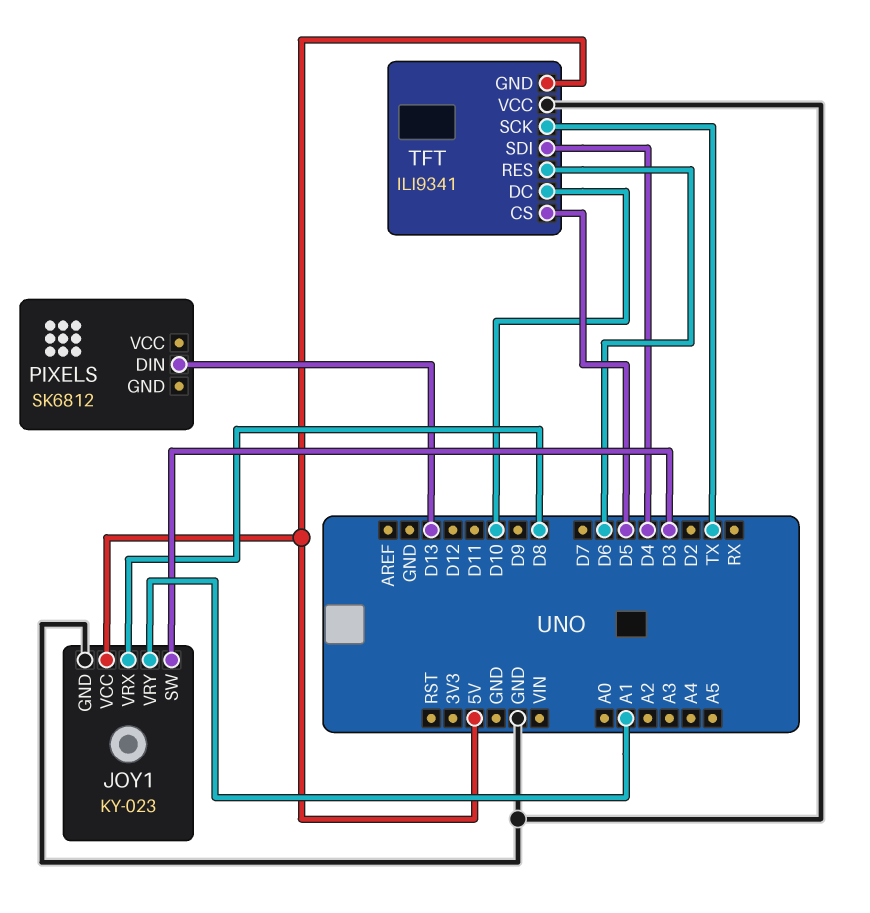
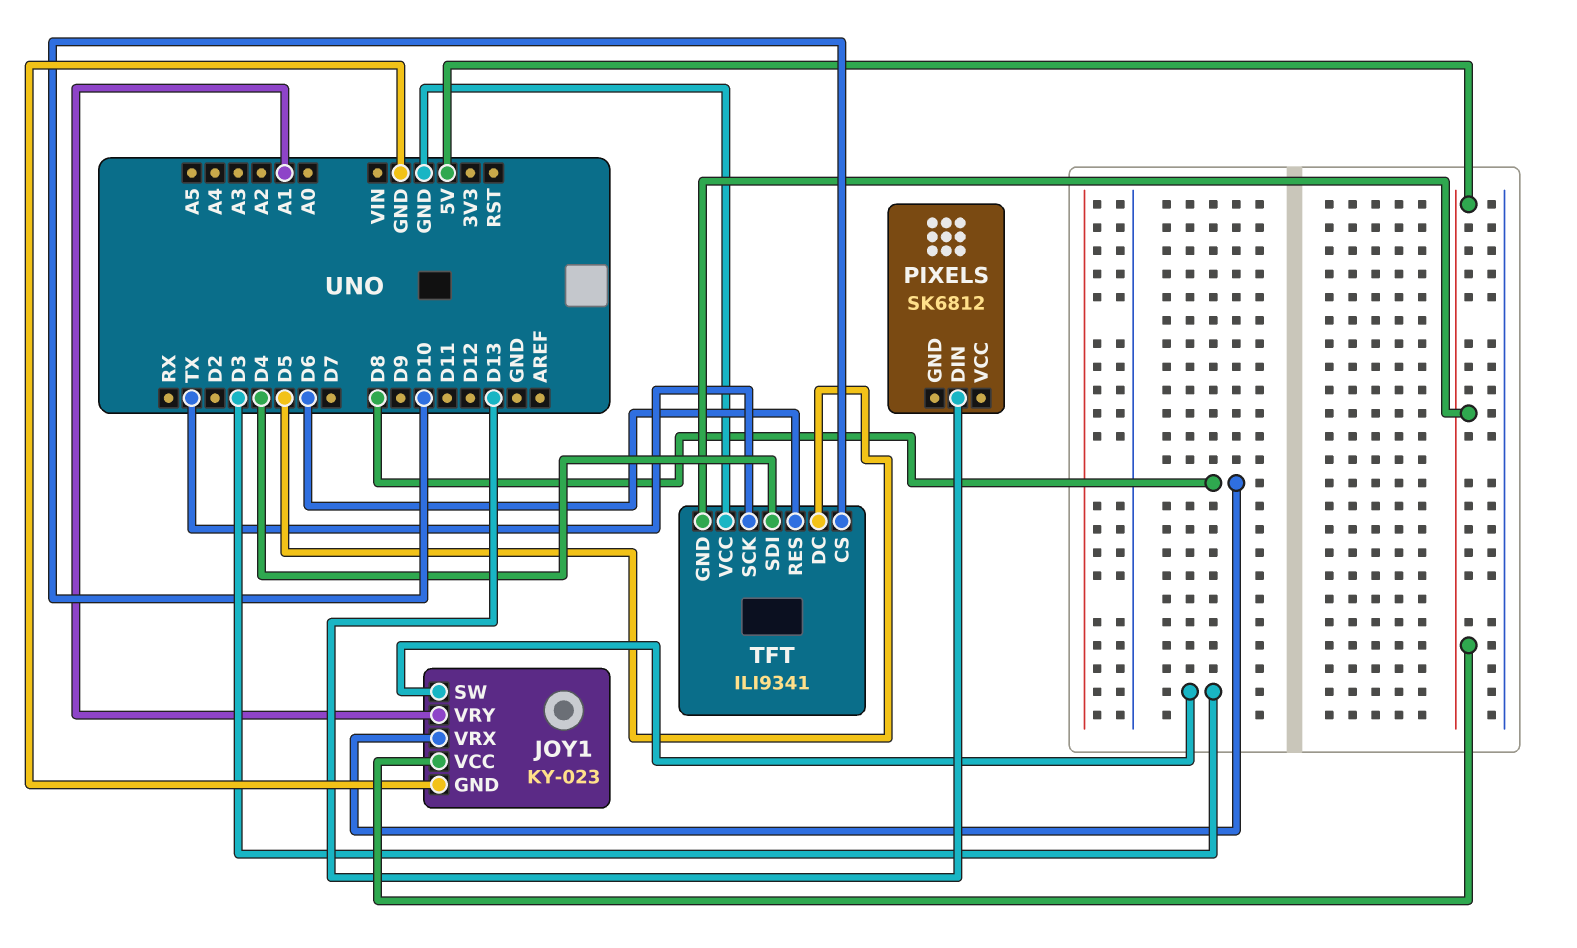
TFT pin CS: D5 -> D10
TFT pin DC: D10 -> D5

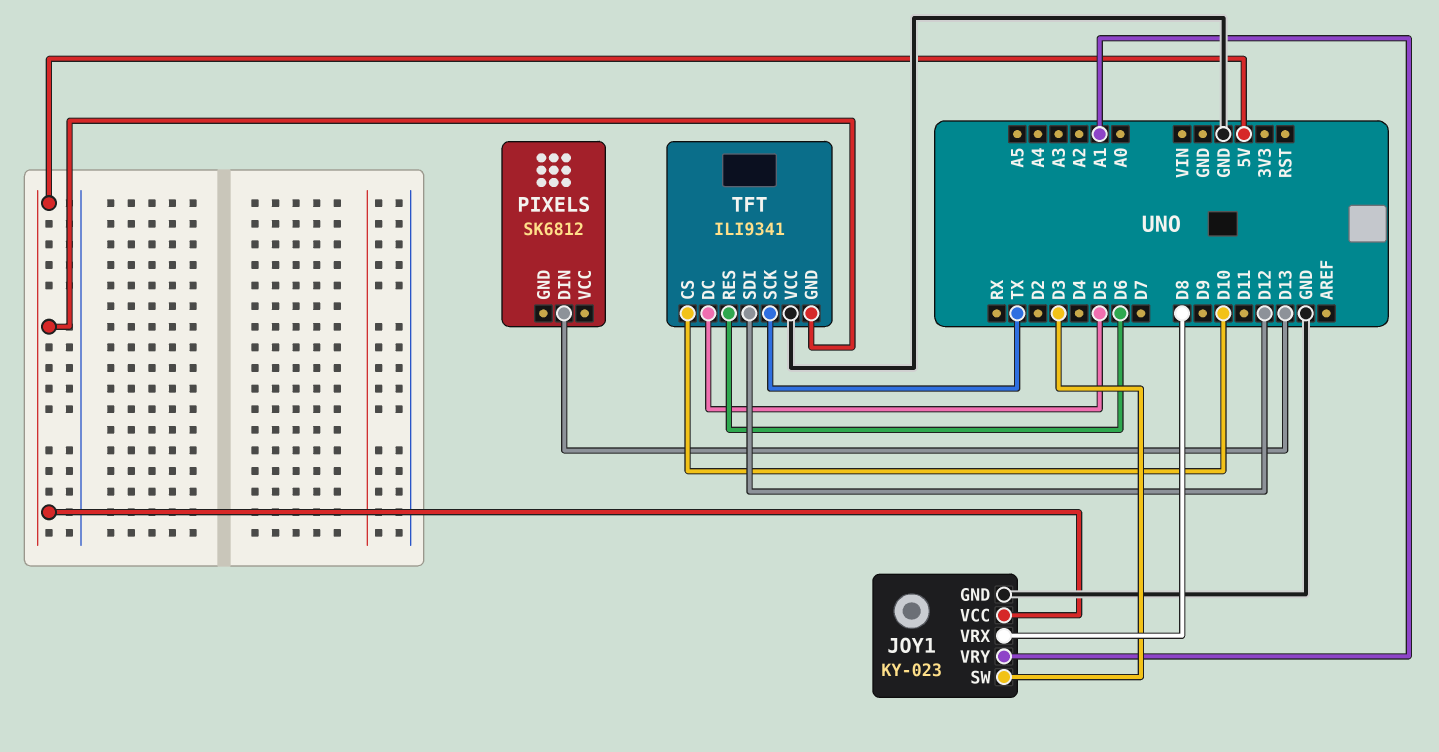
TFT pin SDI: D4 -> D12

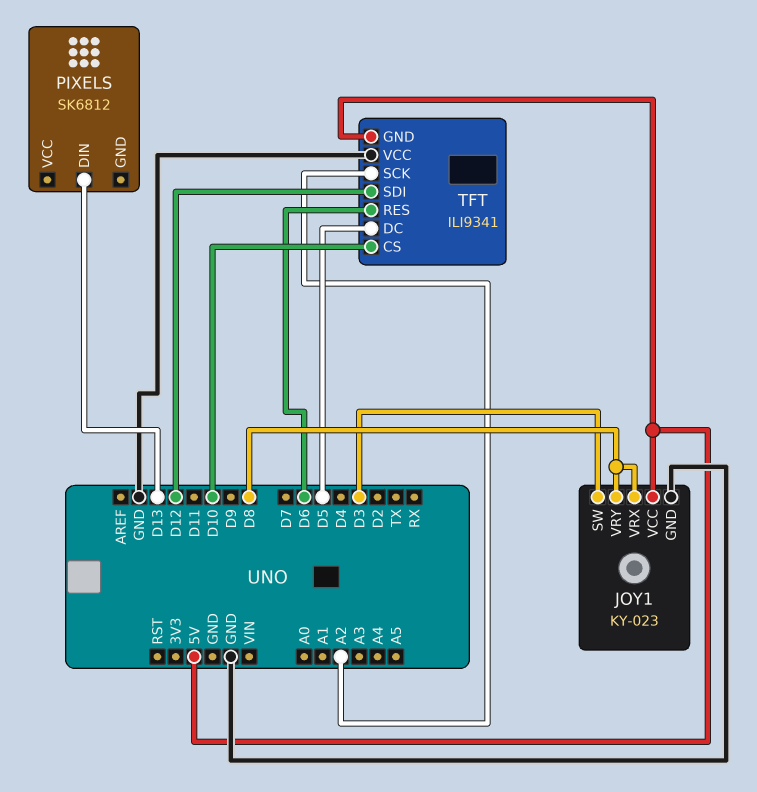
JOY1 pin VRY: A1 -> D8
TFT pin SCK: TX -> A2

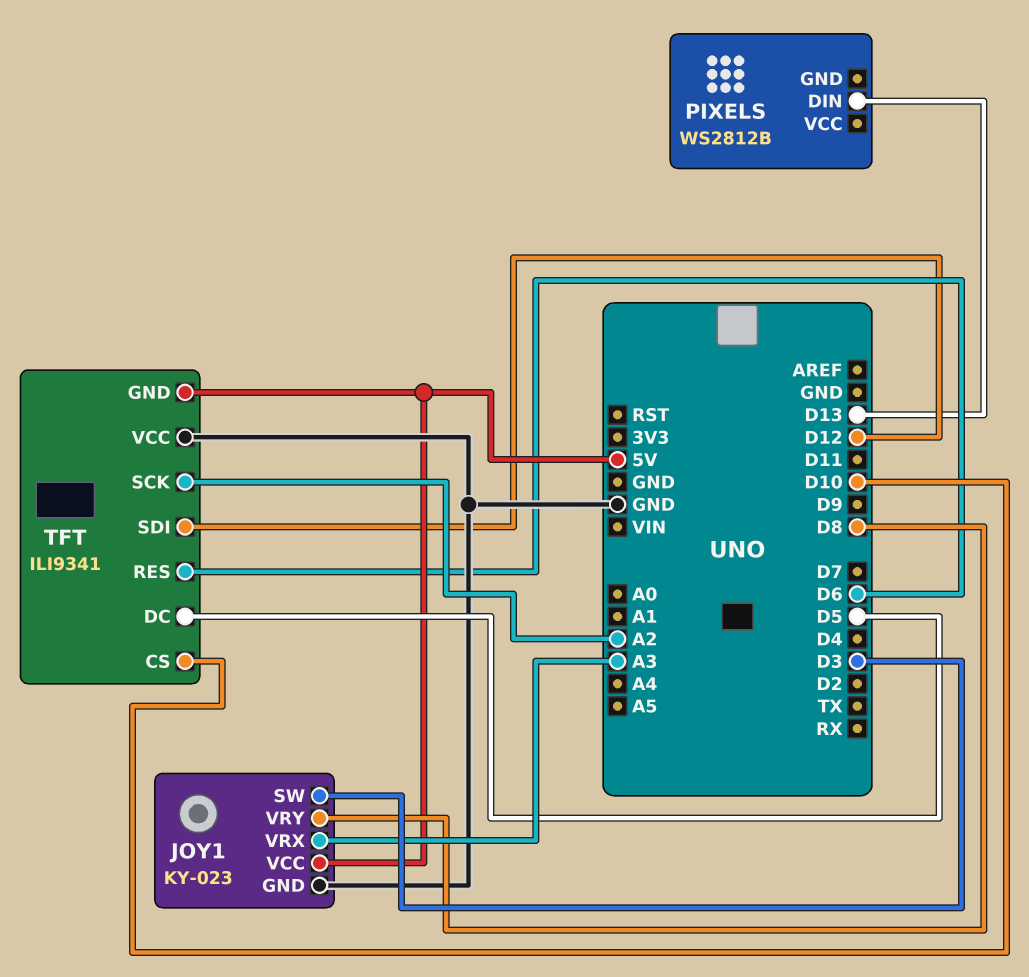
JOY1 pin VRX: D8 -> A3
PIXELS: SK6812 -> WS2812B

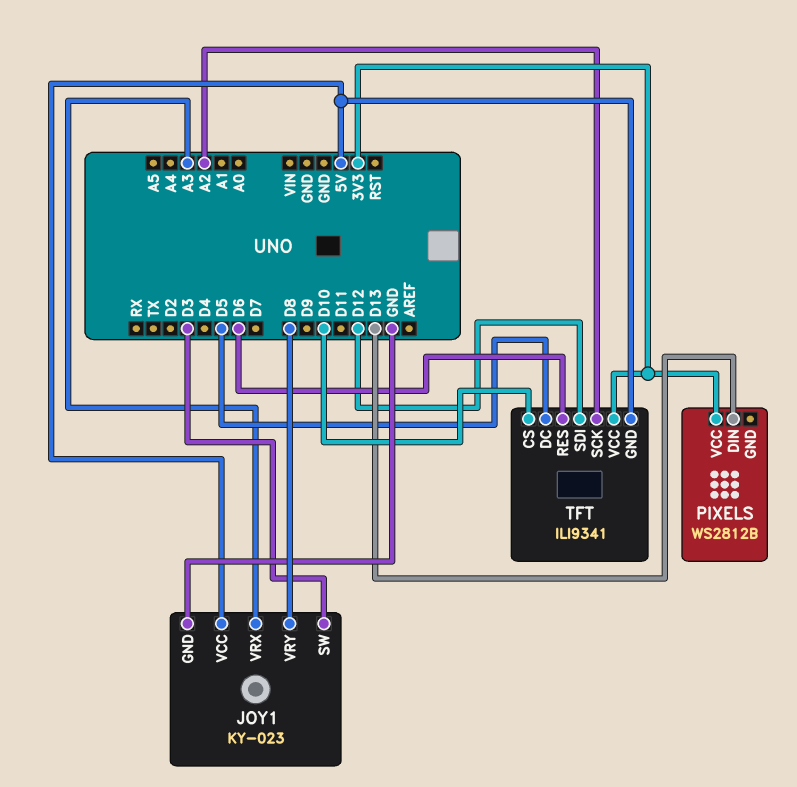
PIXELS pin VCC: none -> 3V3
TFT pin VCC: GND -> 3V3

